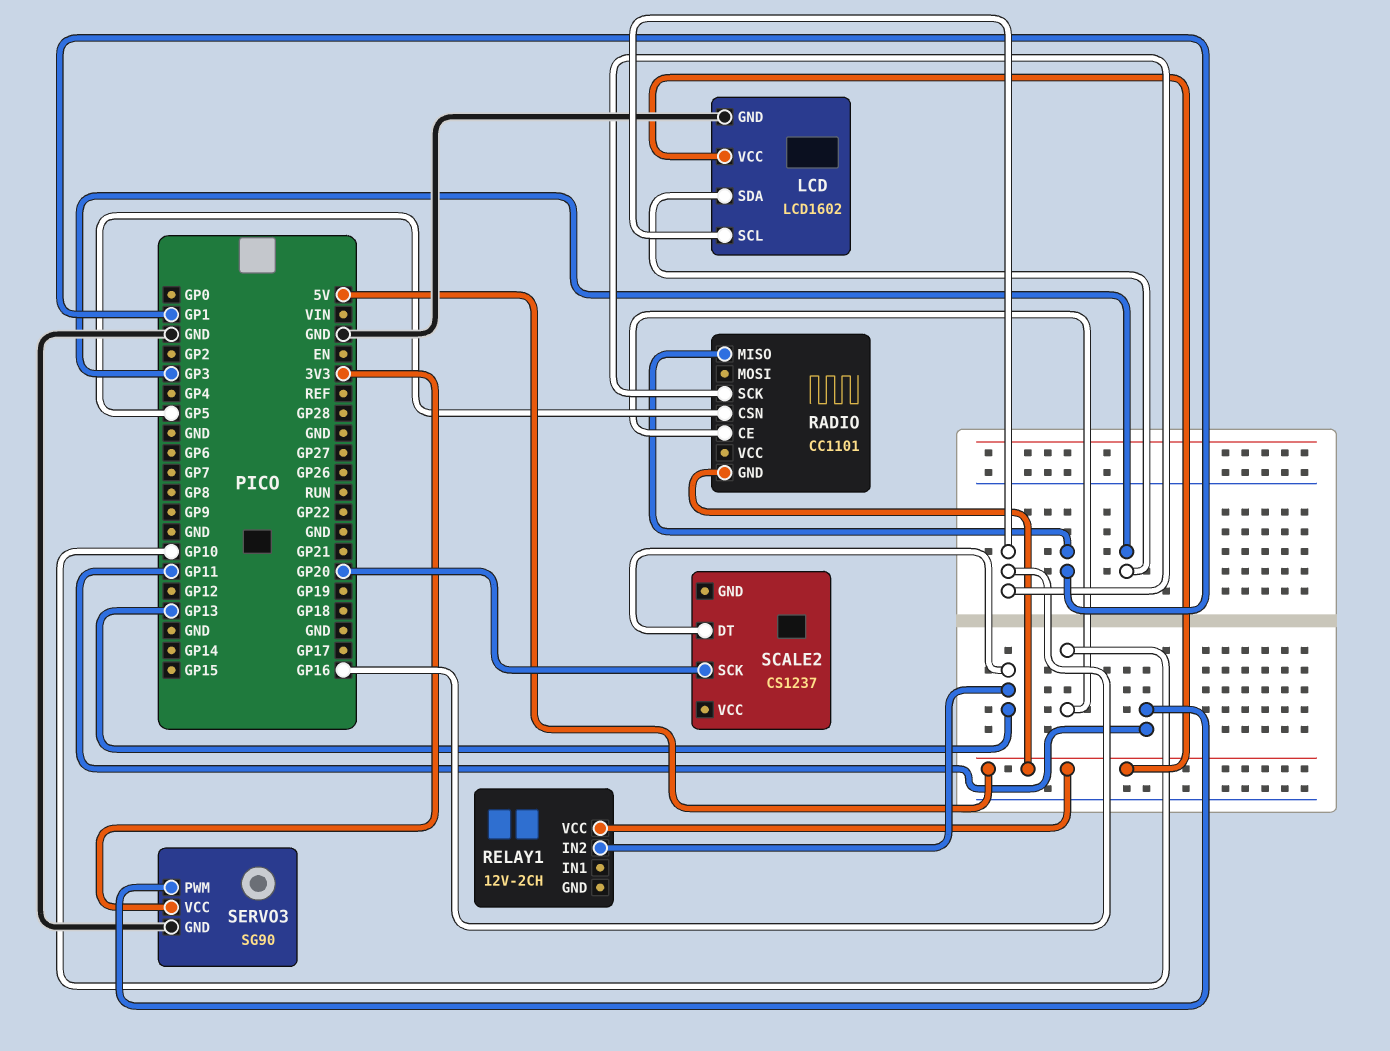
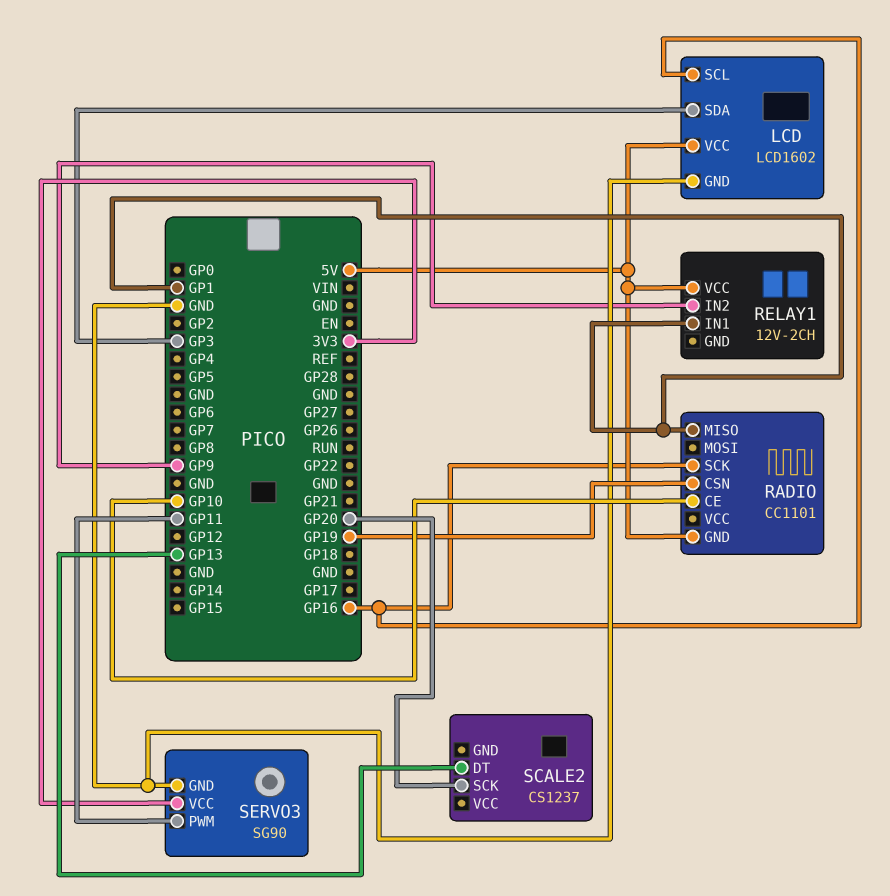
RADIO pin CSN: GP5 -> GP19
RELAY1 pin IN1: none -> GP1
RELAY1 pin IN2: GP13 -> GP9

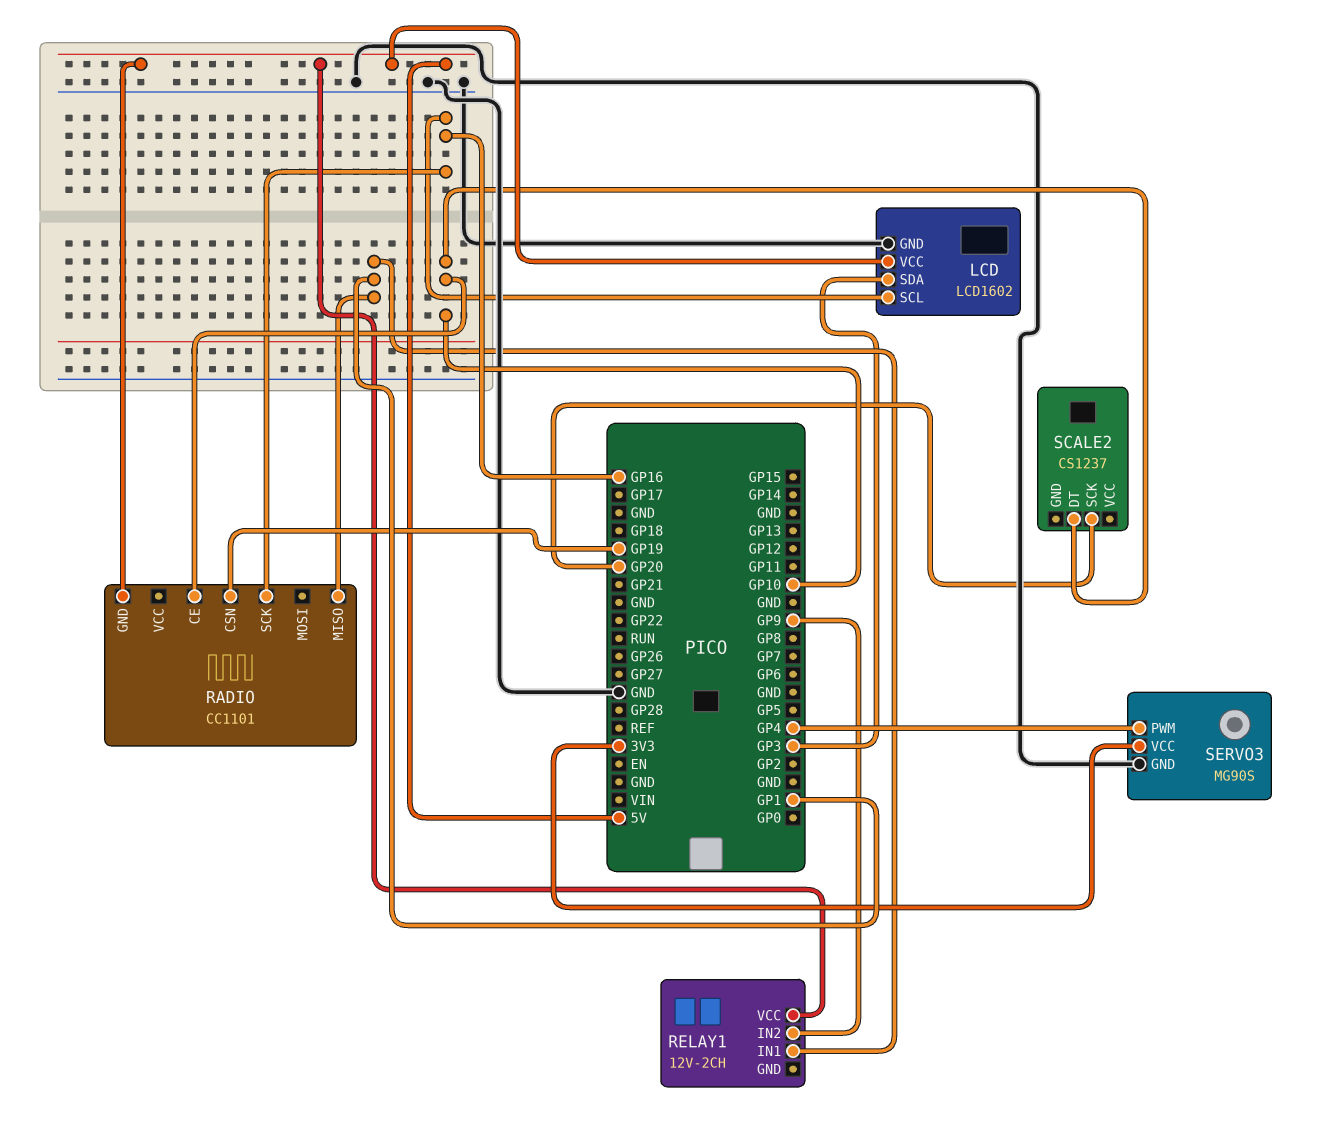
SCALE2 pin DT: GP13 -> GP10
SERVO3: SG90 -> MG90S
SERVO3 pin PWM: GP11 -> GP4

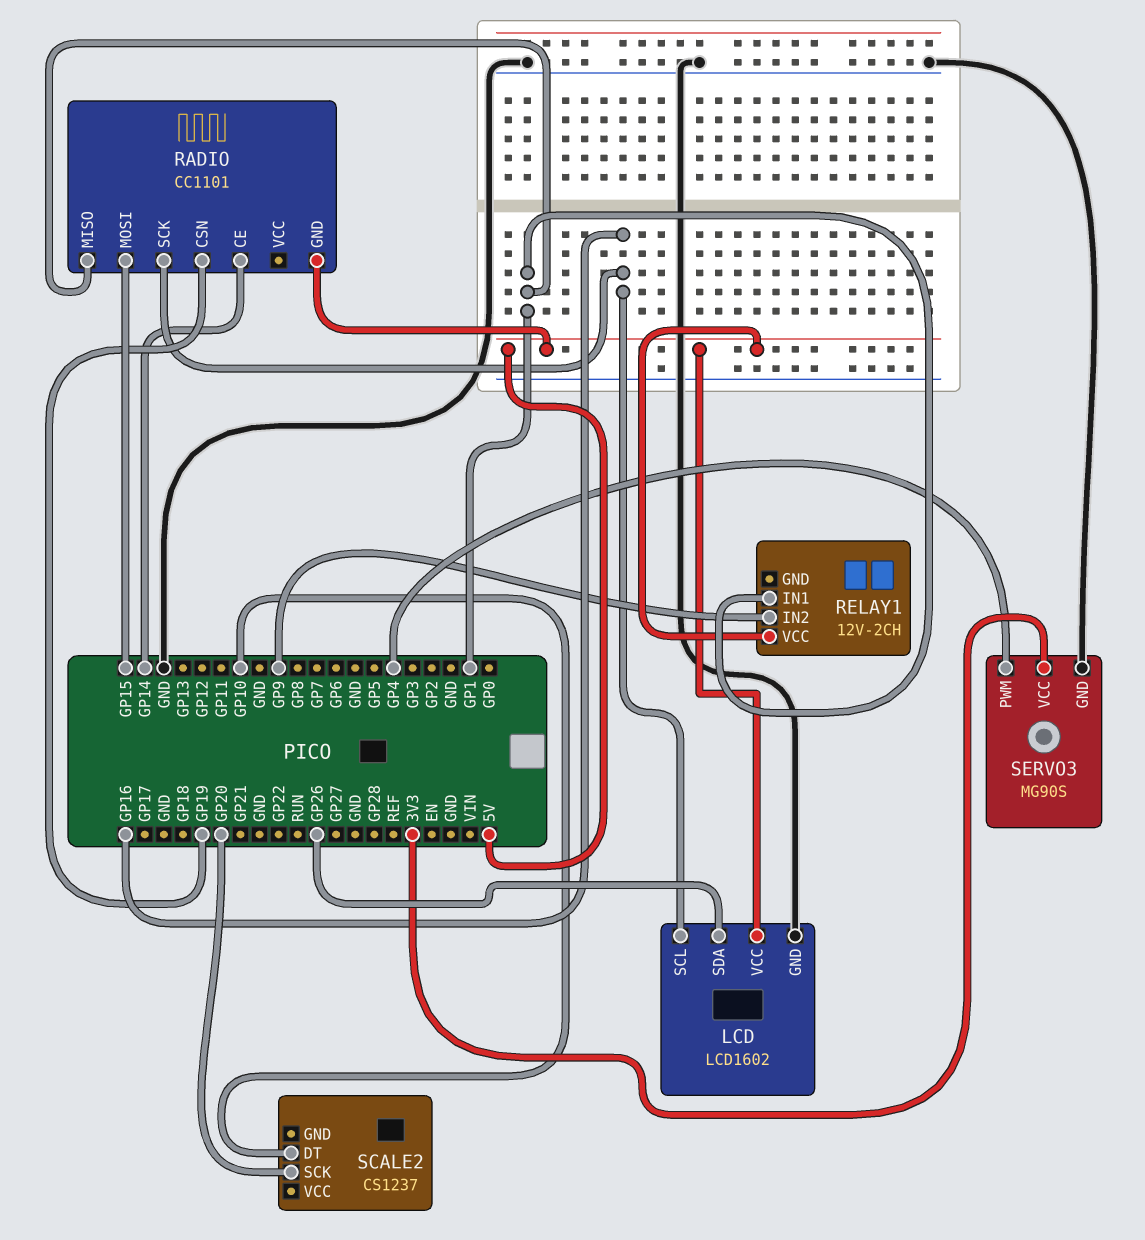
LCD pin SDA: GP3 -> GP26
RADIO pin CE: GP10 -> GP14
RADIO pin MOSI: none -> GP15

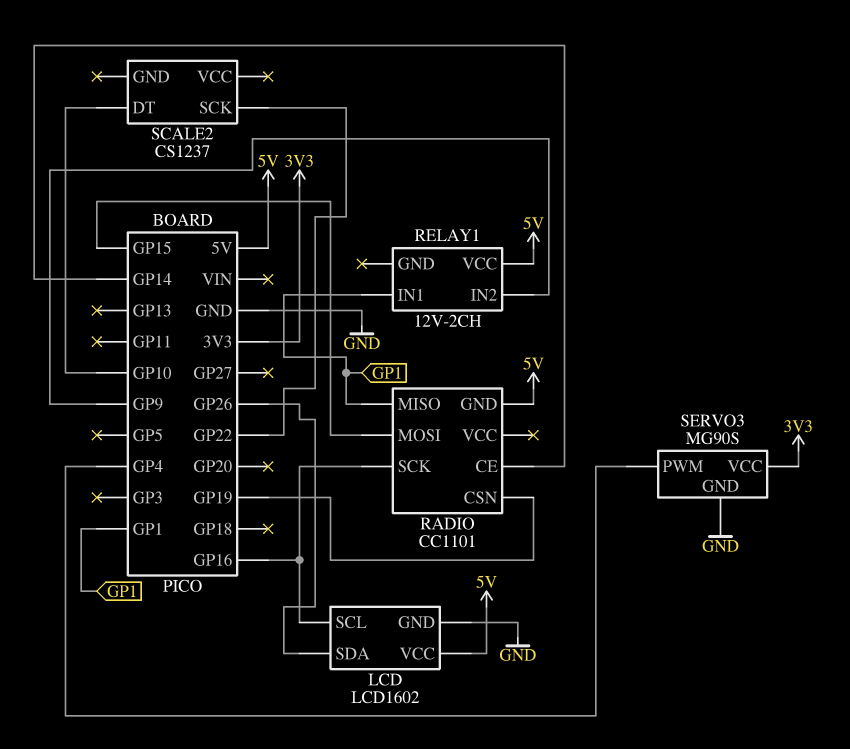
SCALE2 pin SCK: GP20 -> GP22

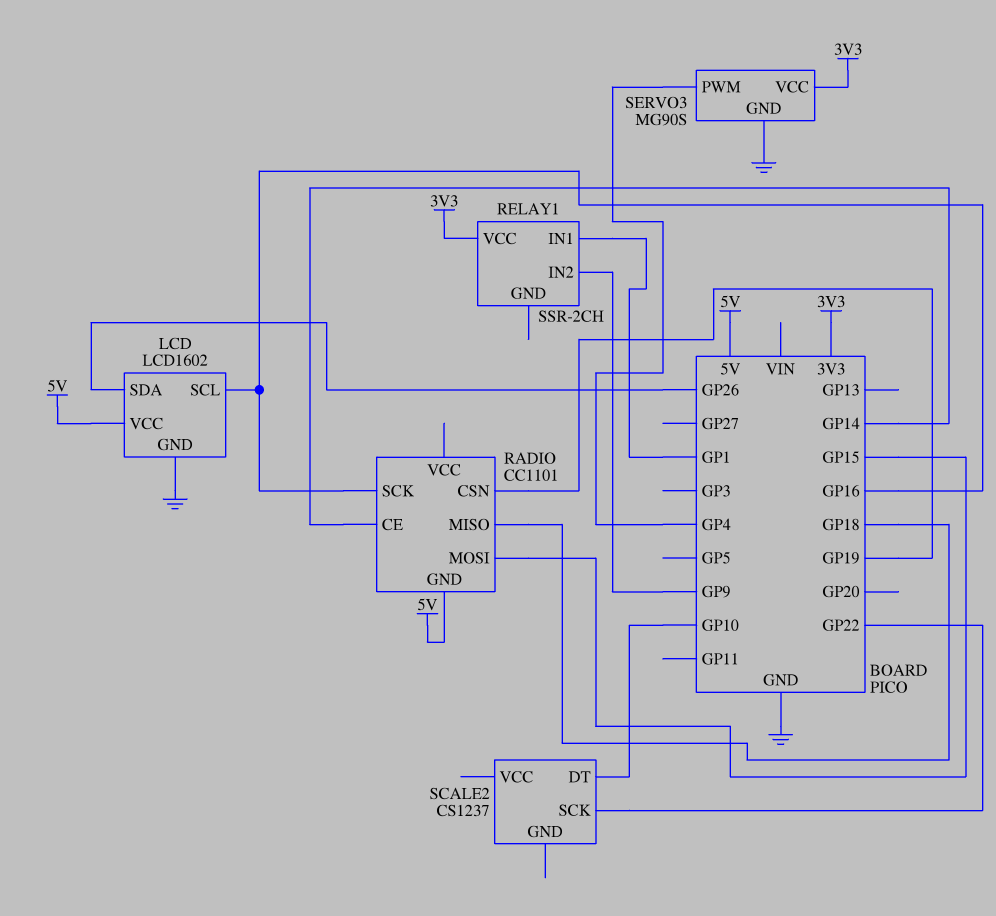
RADIO pin MISO: GP1 -> GP18
RELAY1: 12V-2CH -> SSR-2CH
RELAY1 pin VCC: 5V -> 3V3

